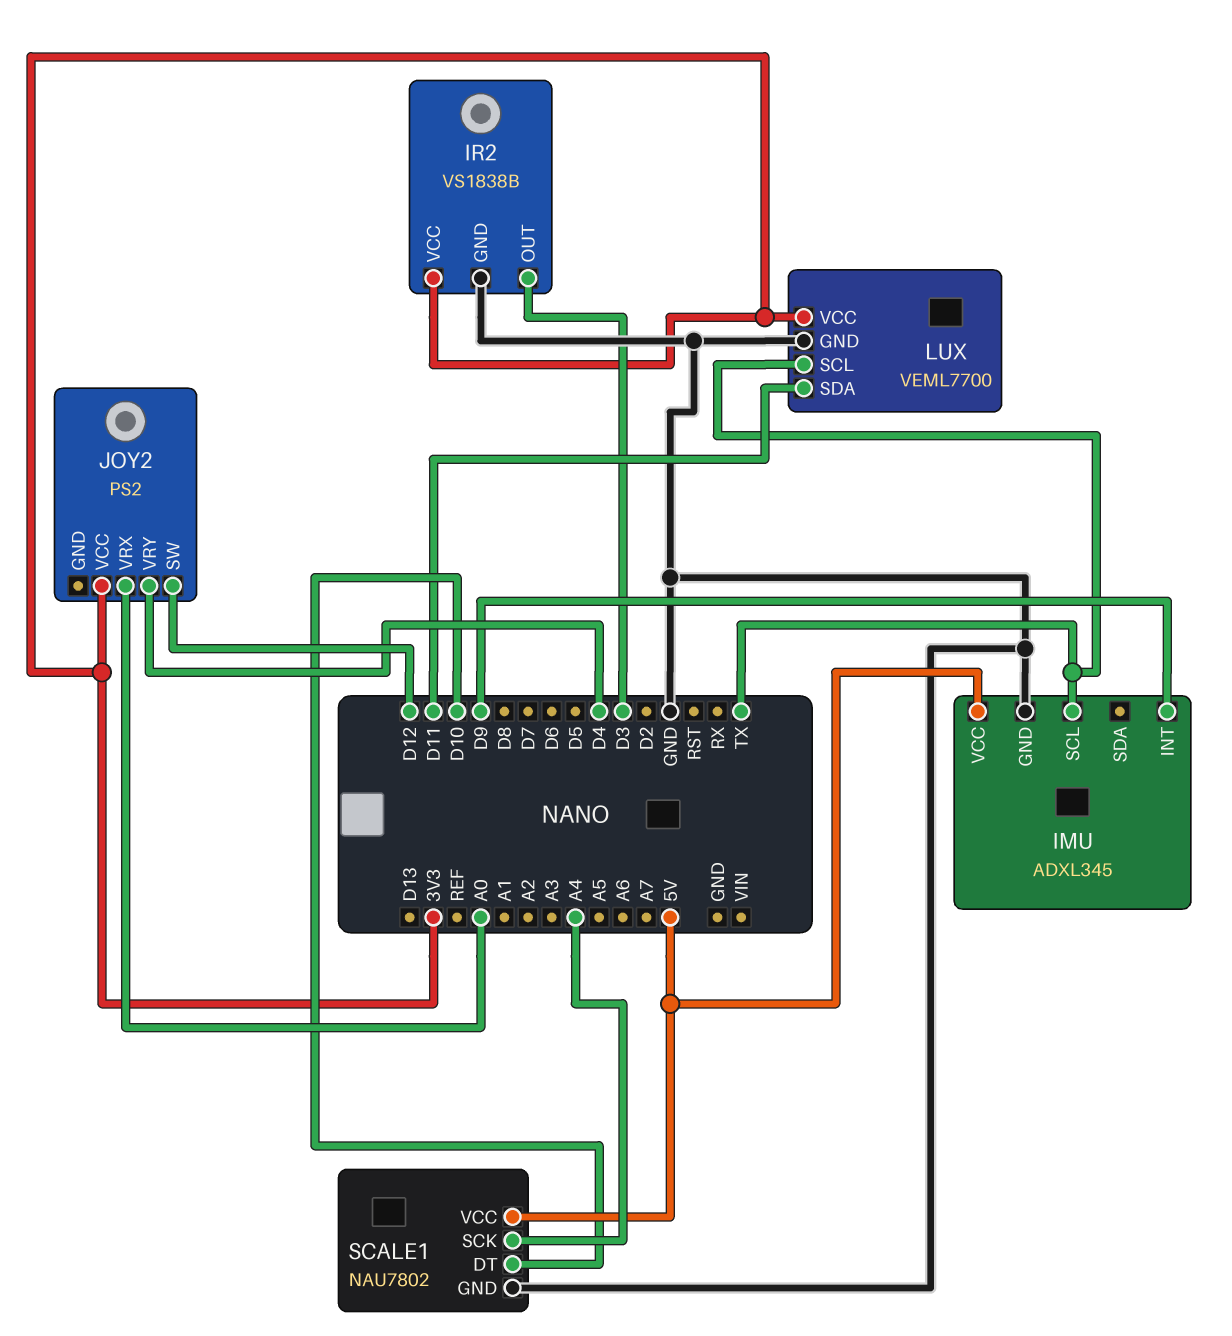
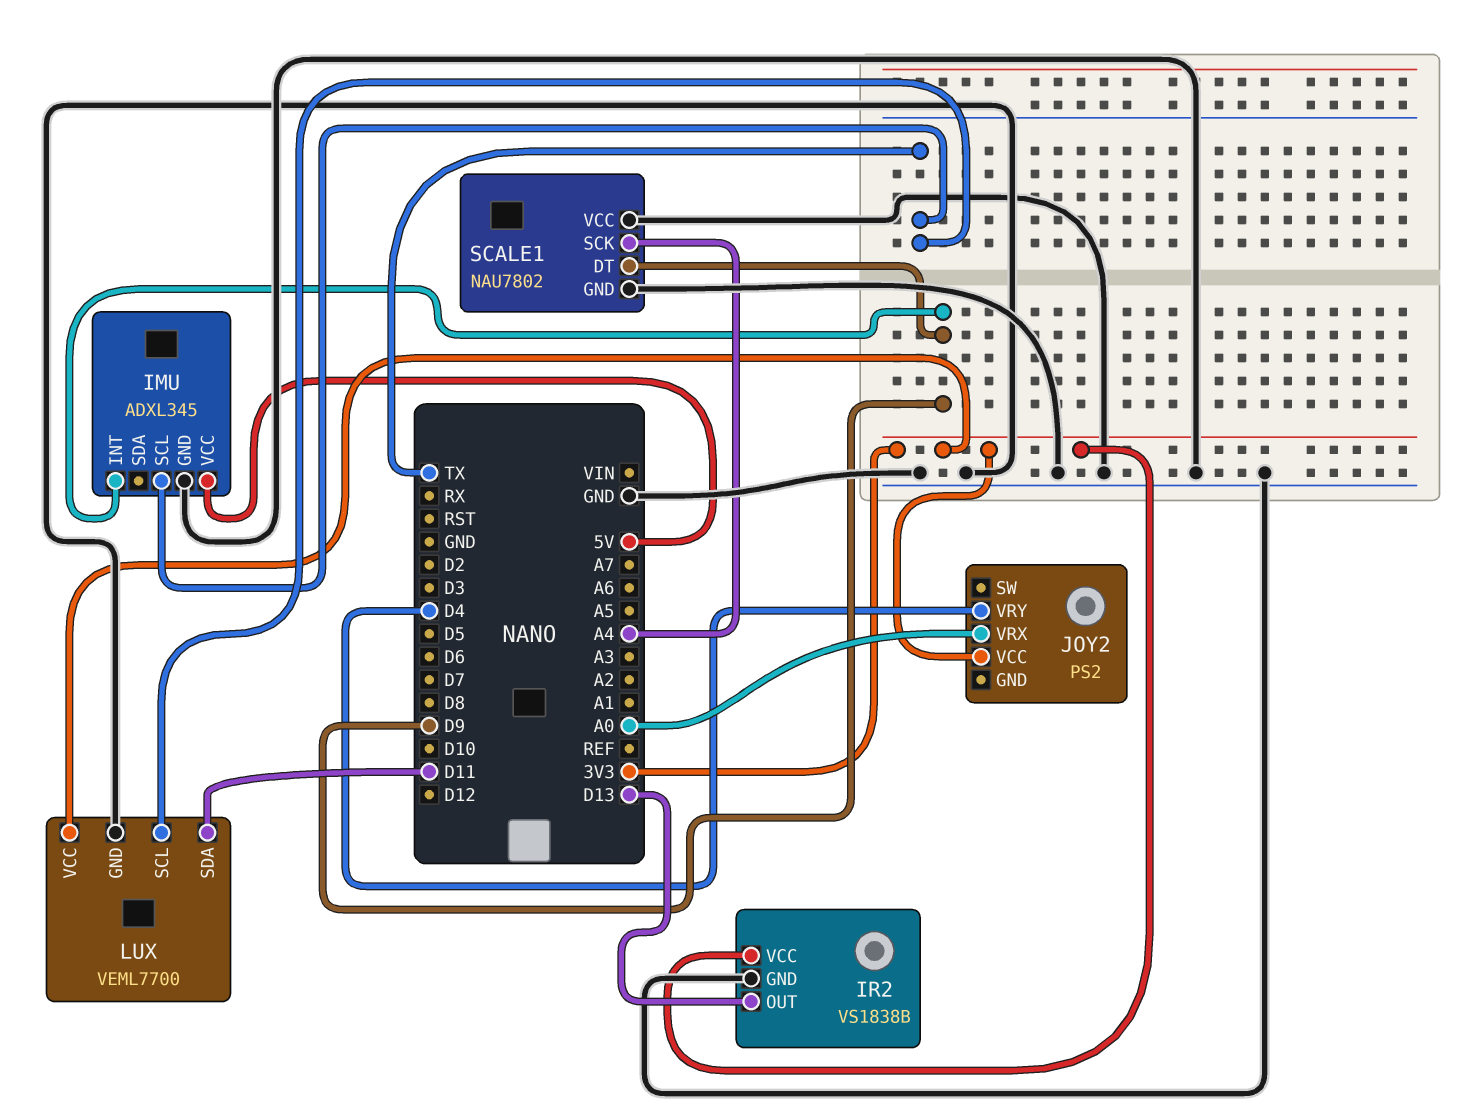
IR2 pin OUT: D3 -> D13
JOY2 pin SW: D12 -> none
SCALE1 pin DT: D10 -> D9
SCALE1 pin VCC: 5V -> GND

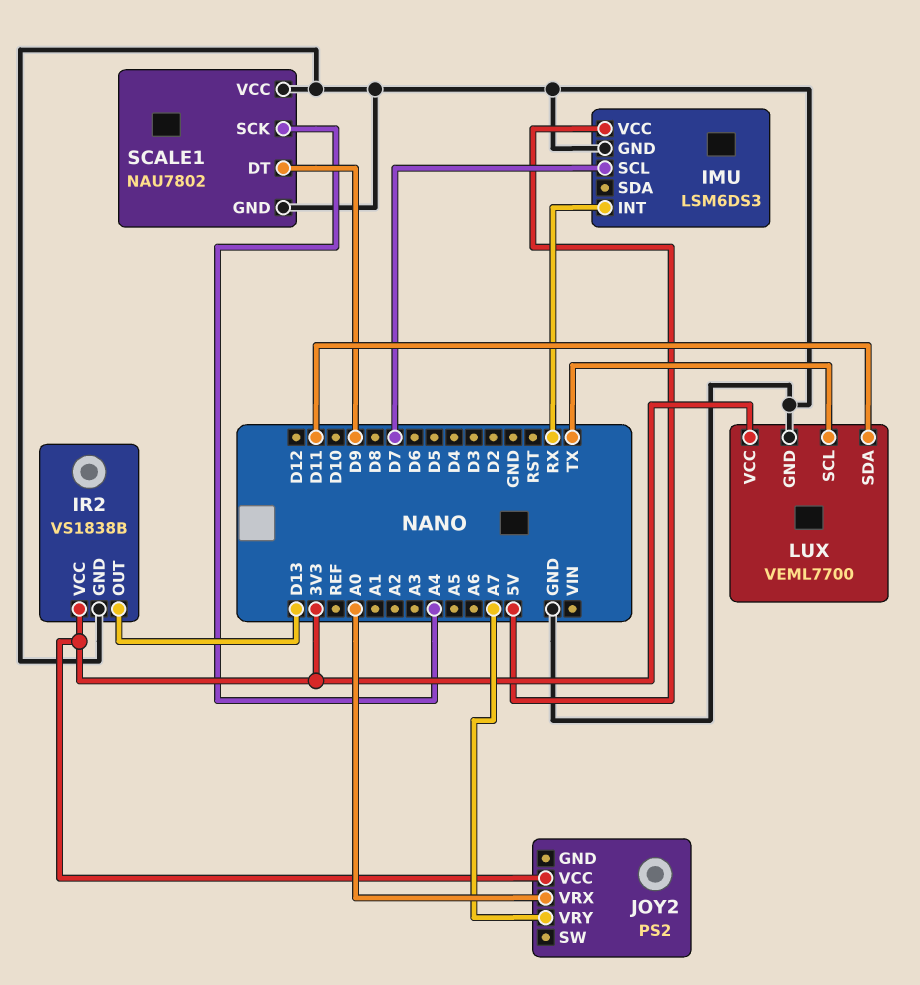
IMU: ADXL345 -> LSM6DS3
IMU pin INT: D9 -> RX
IMU pin SCL: TX -> D7
JOY2 pin VRY: D4 -> A7

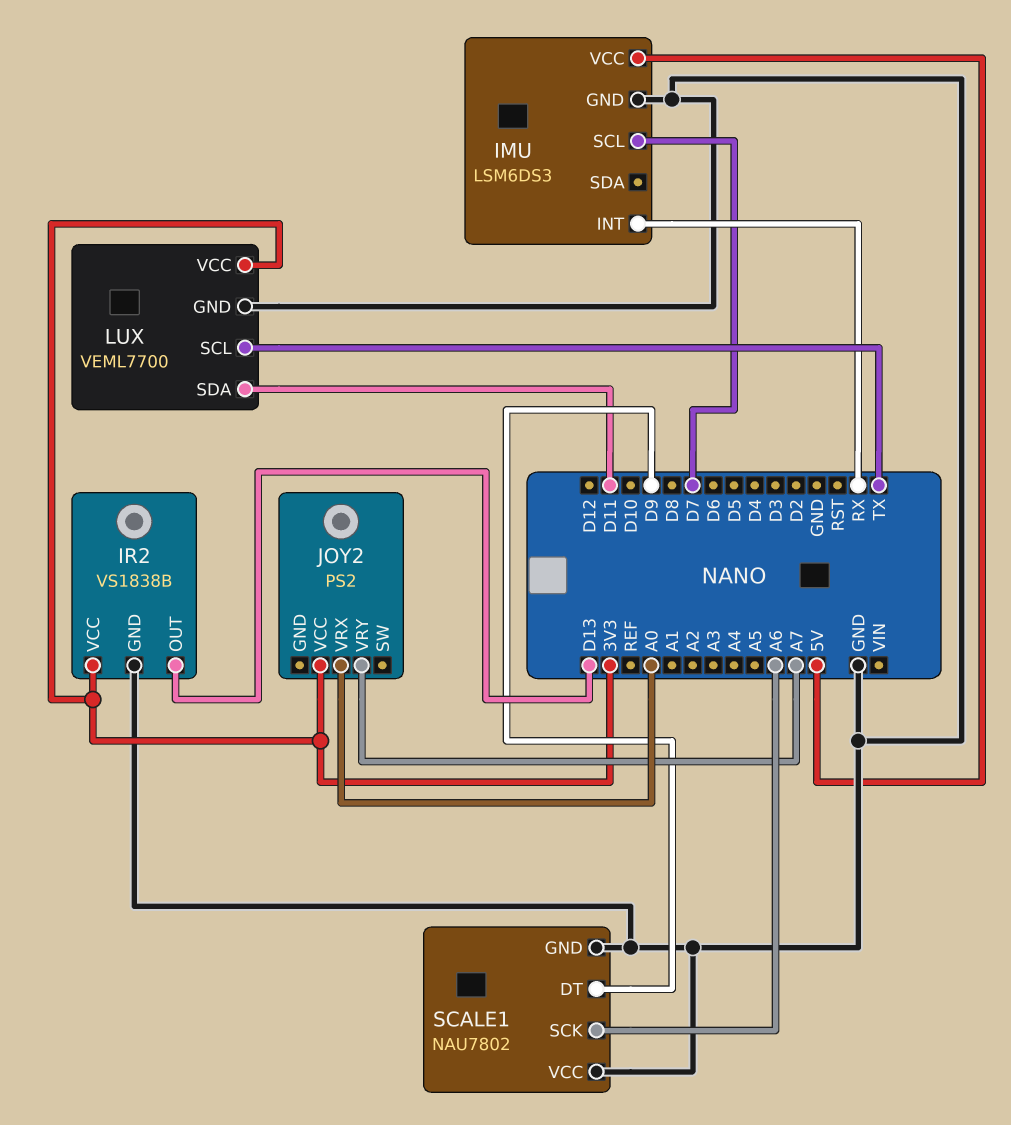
SCALE1 pin SCK: A4 -> A6

